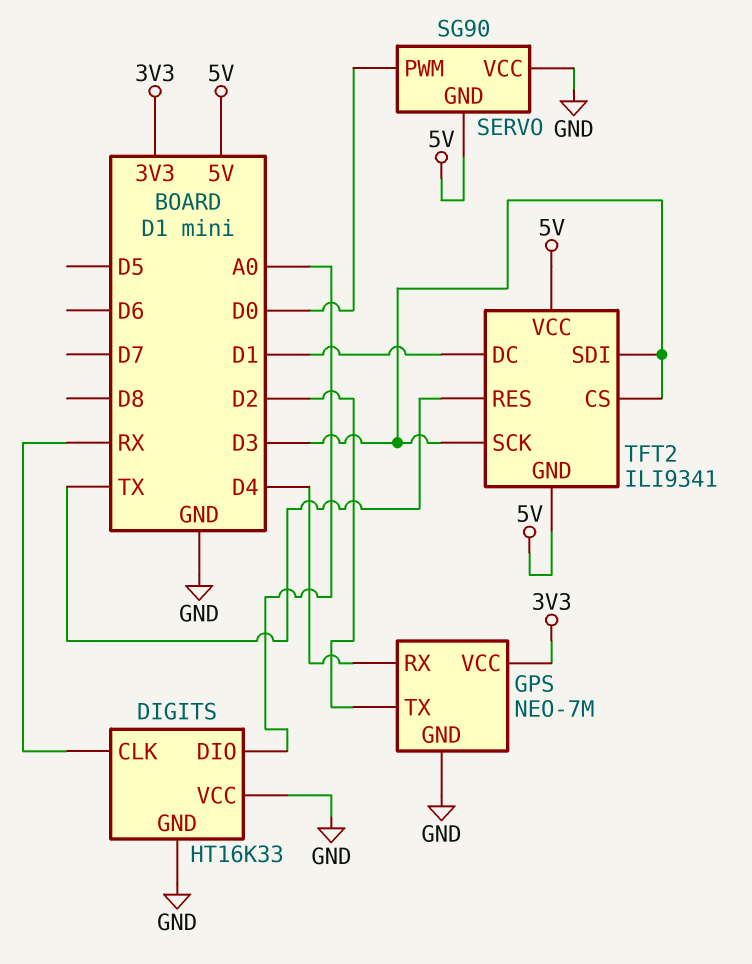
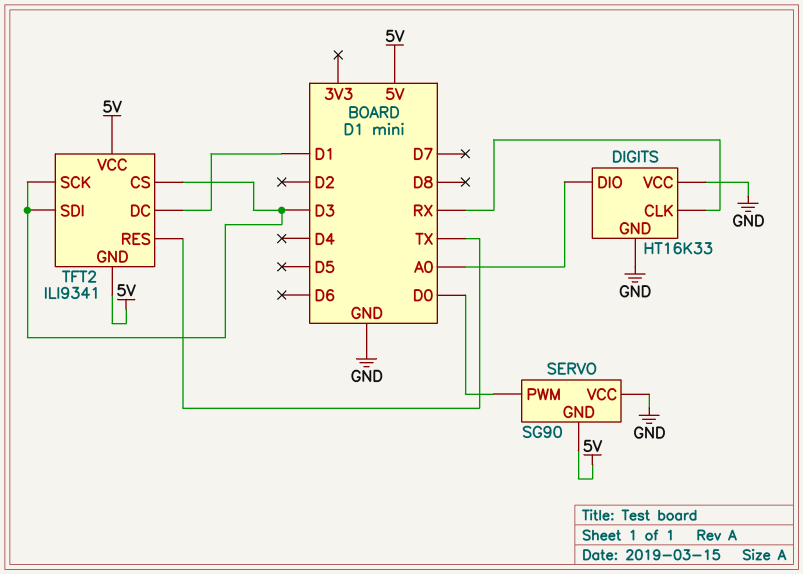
GPS: NEO-7M -> none
GPS pin GND: GND -> none
GPS pin RX: D4 -> none
GPS pin TX: D2 -> none
GPS pin VCC: 3V3 -> none

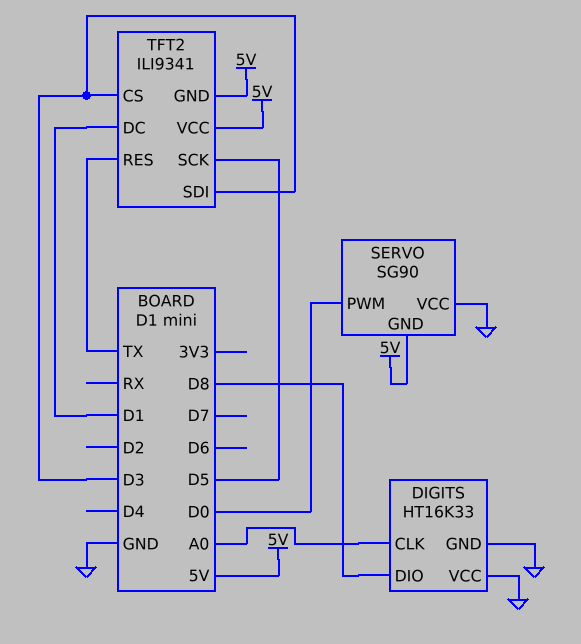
DIGITS pin CLK: RX -> A0
DIGITS pin DIO: A0 -> D8
TFT2 pin SCK: D3 -> D5

